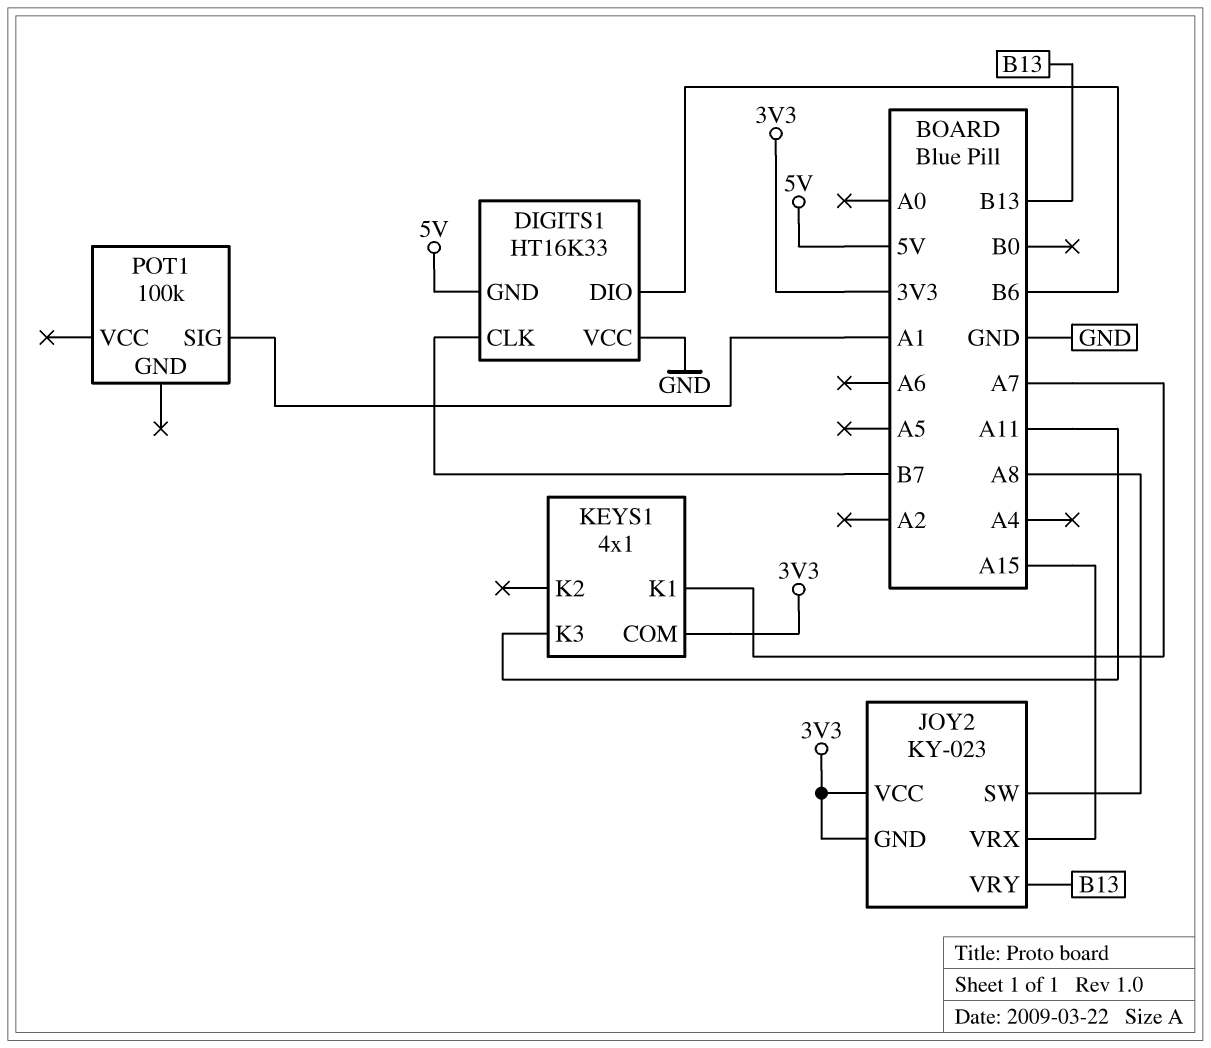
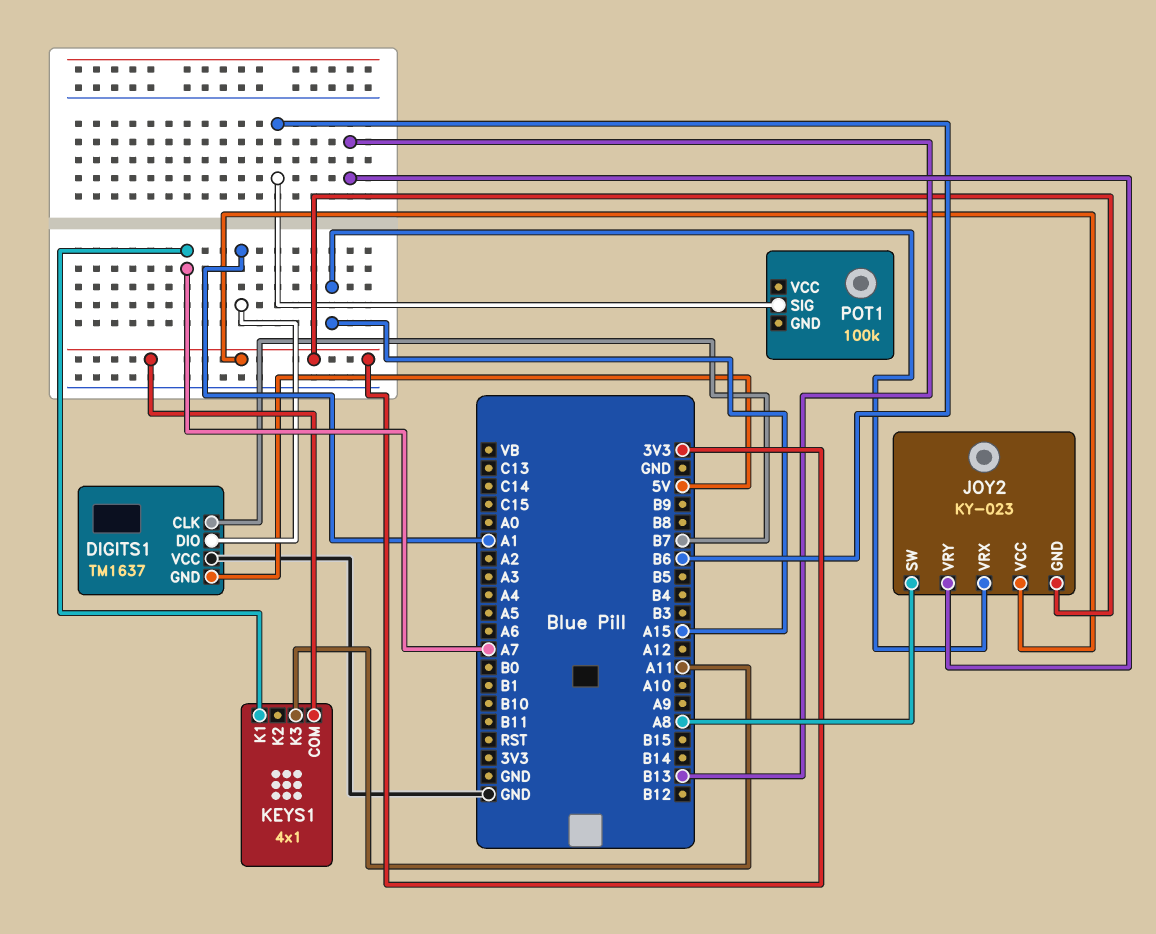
DIGITS1: HT16K33 -> TM1637
DIGITS1 pin DIO: B6 -> A1
POT1 pin SIG: A1 -> B6

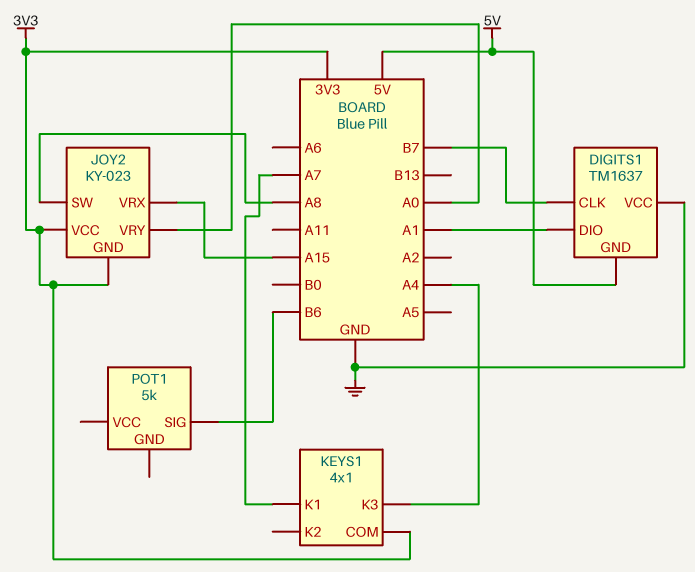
JOY2 pin VRY: B13 -> A0
KEYS1 pin K3: A11 -> A4
POT1: 100k -> 5k

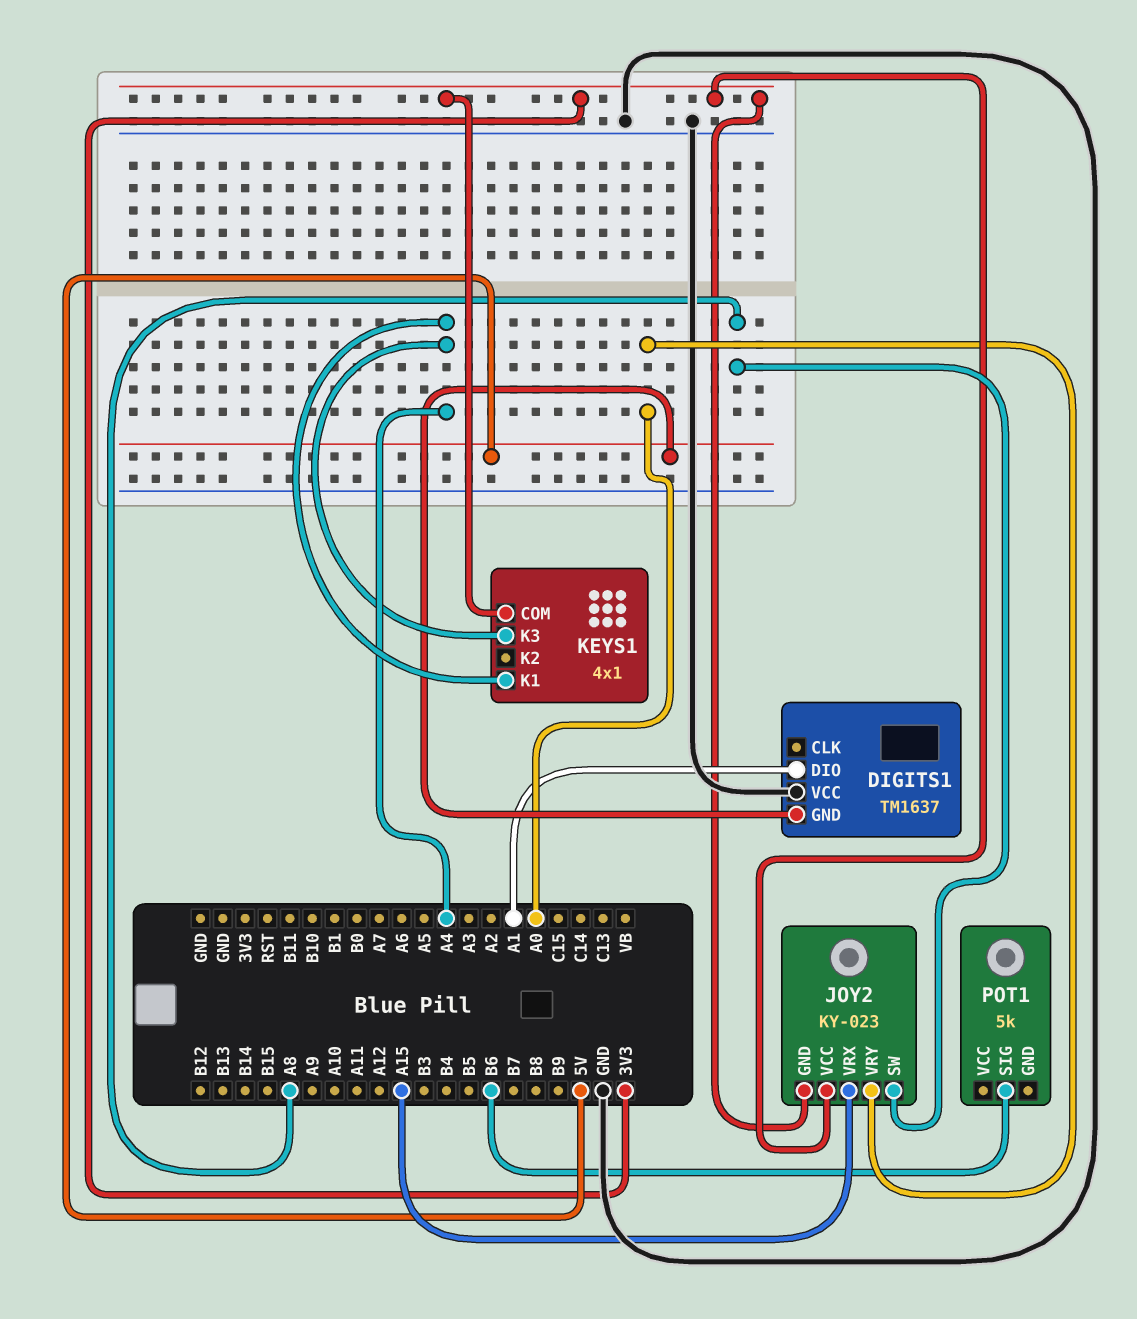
DIGITS1 pin CLK: B7 -> none
KEYS1 pin K1: A7 -> A4

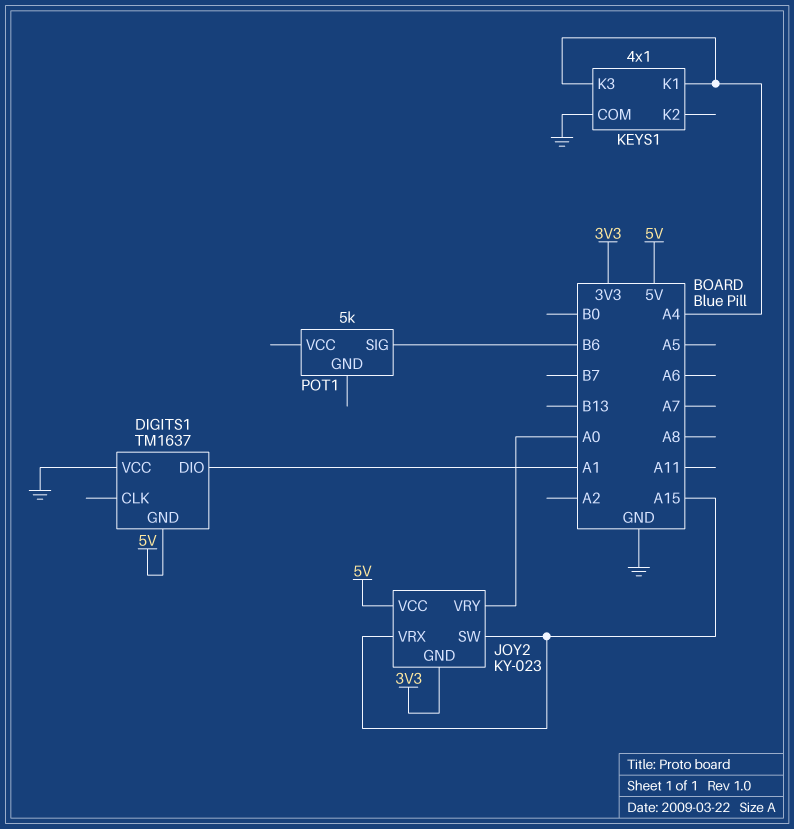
JOY2 pin SW: A8 -> A15
JOY2 pin VCC: 3V3 -> 5V
KEYS1 pin COM: 3V3 -> GND

